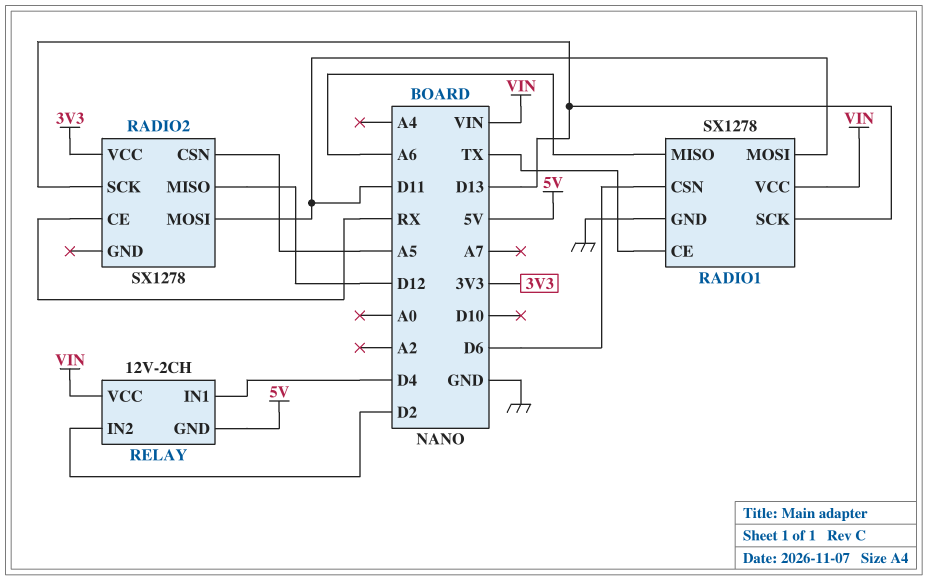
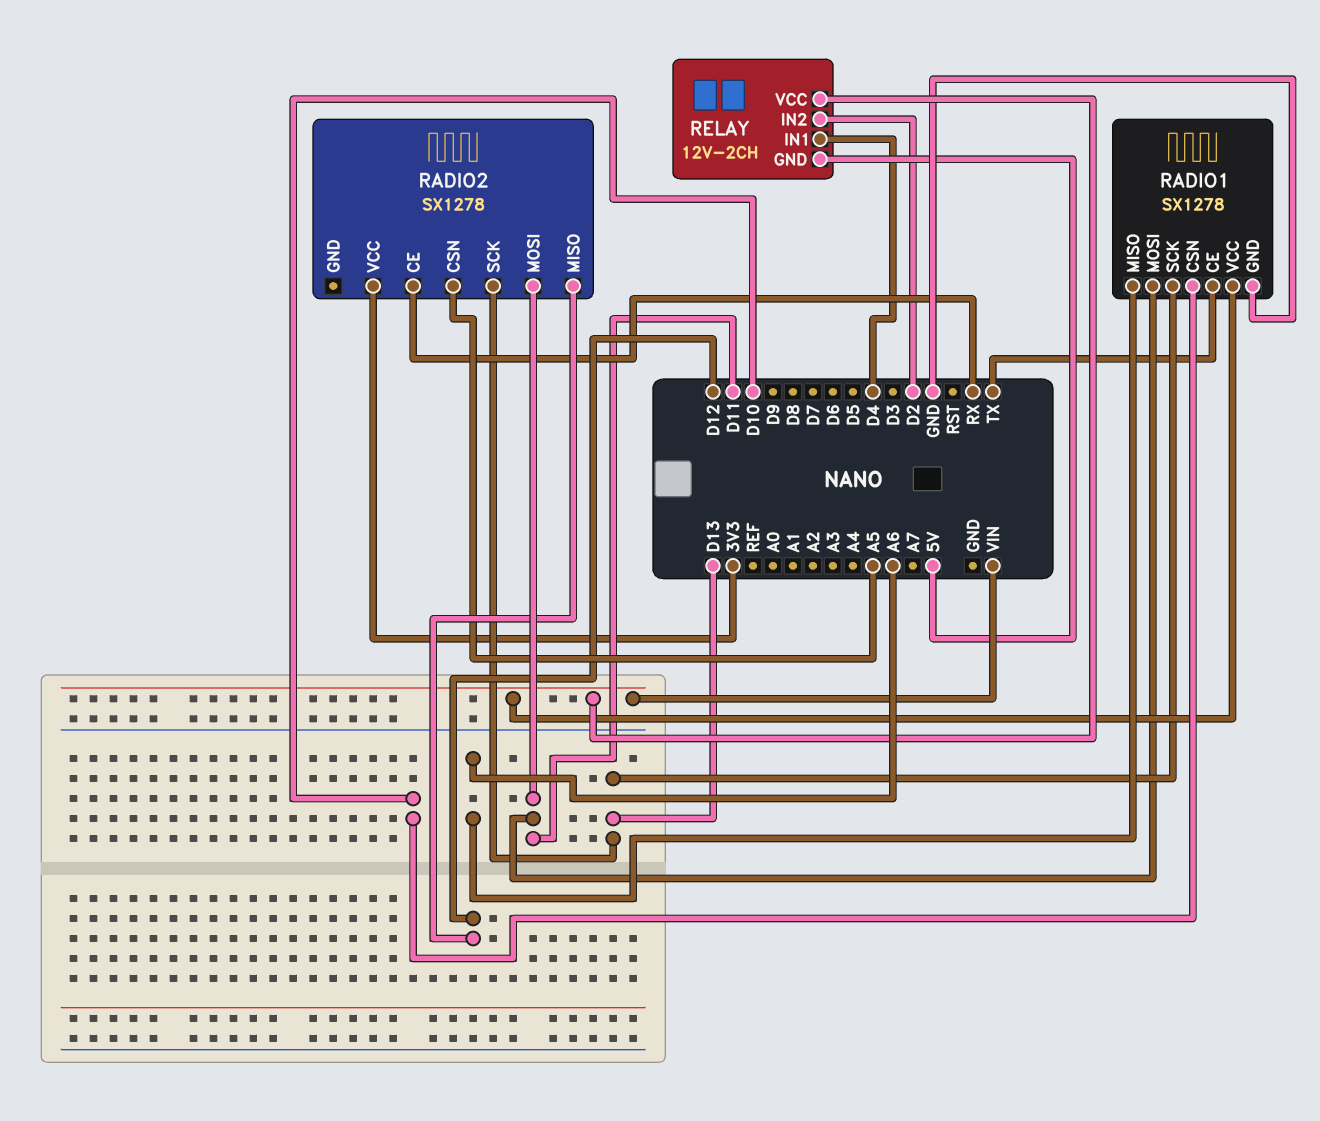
RADIO1 pin CSN: D6 -> D10

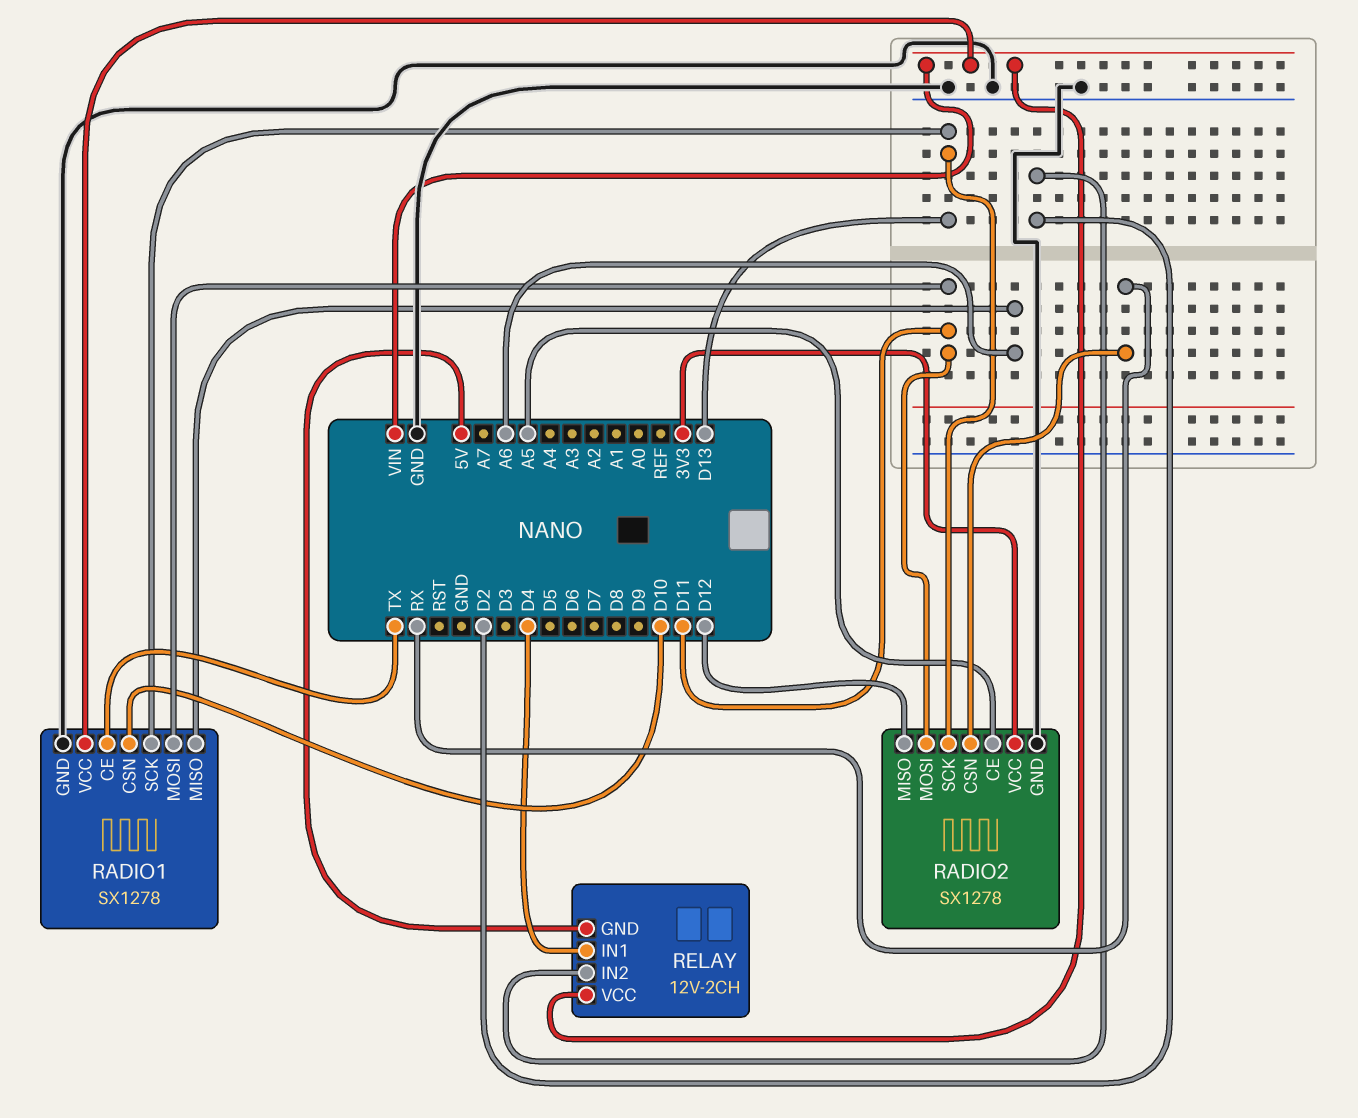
RADIO2 pin CE: RX -> A5
RADIO2 pin CSN: A5 -> RX
RADIO2 pin GND: none -> GND

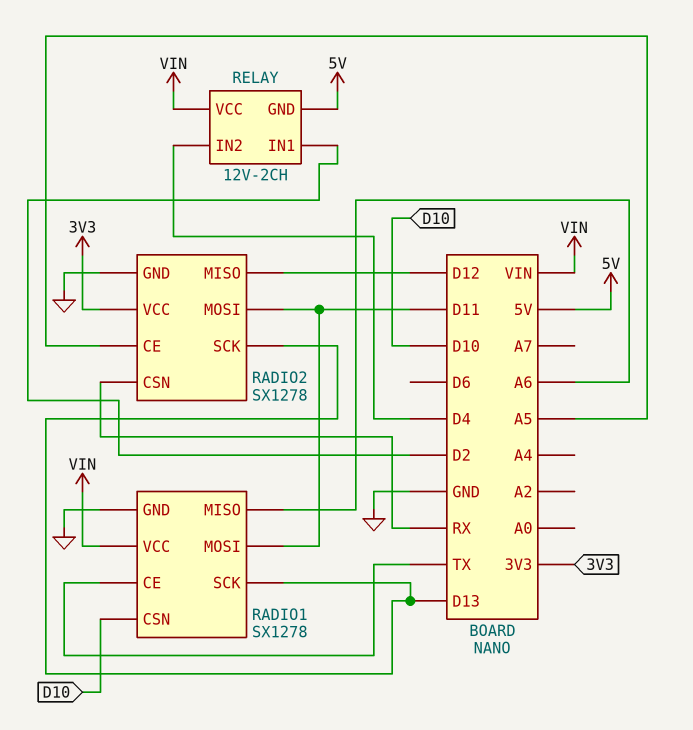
RELAY pin IN1: D4 -> D2
RELAY pin IN2: D2 -> D4

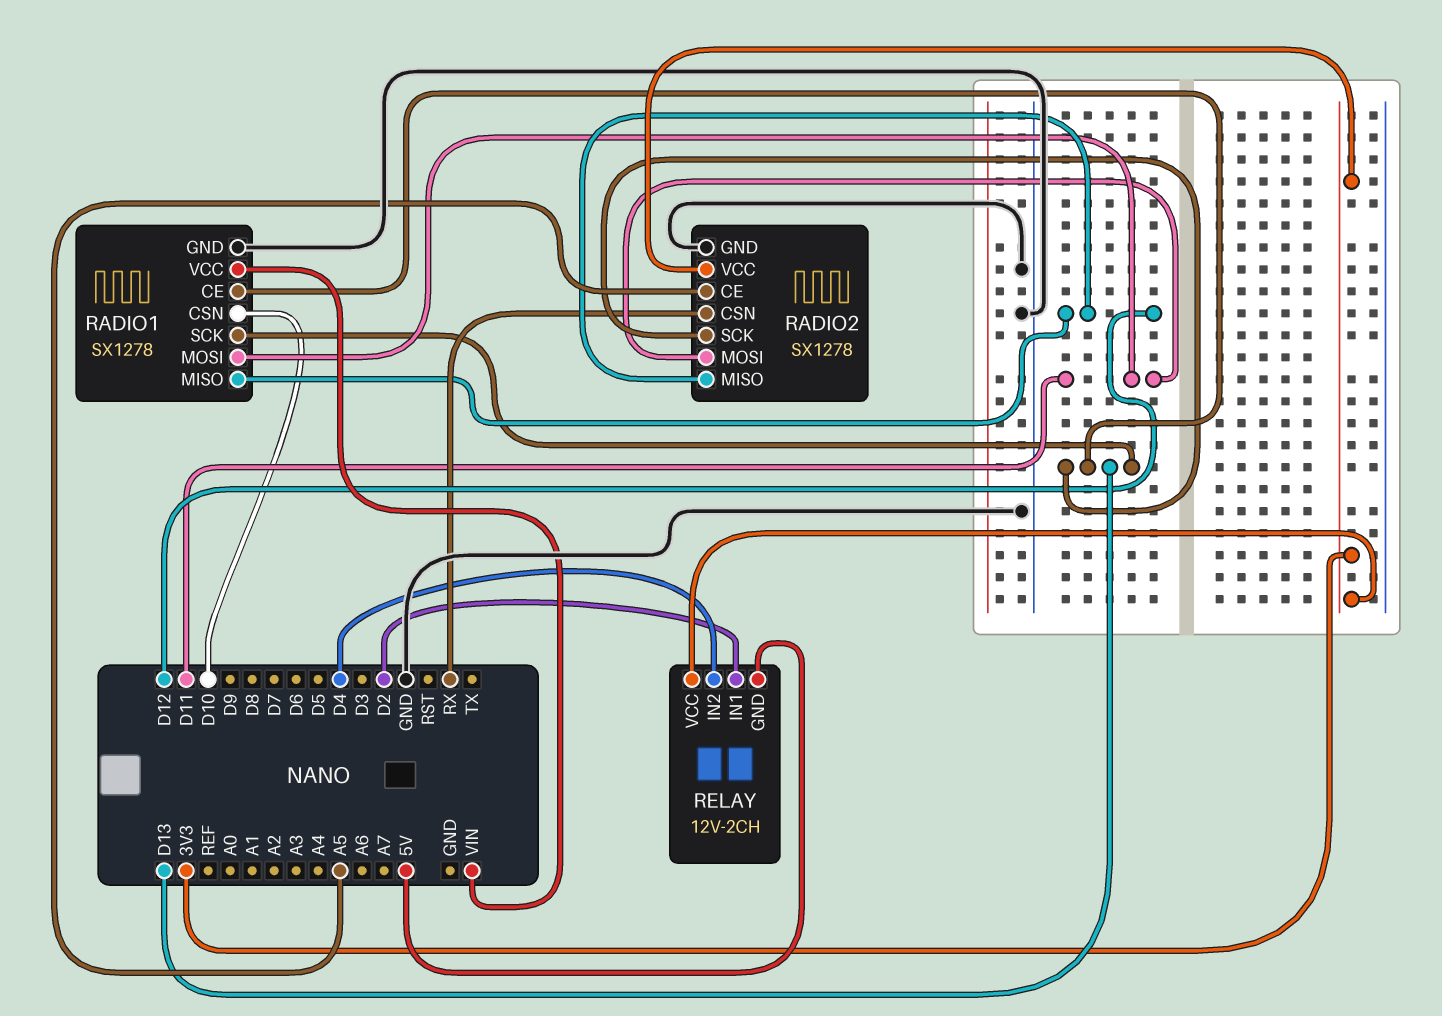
RADIO1 pin CE: TX -> D13
RADIO1 pin MISO: A6 -> D12
RELAY pin VCC: VIN -> 3V3

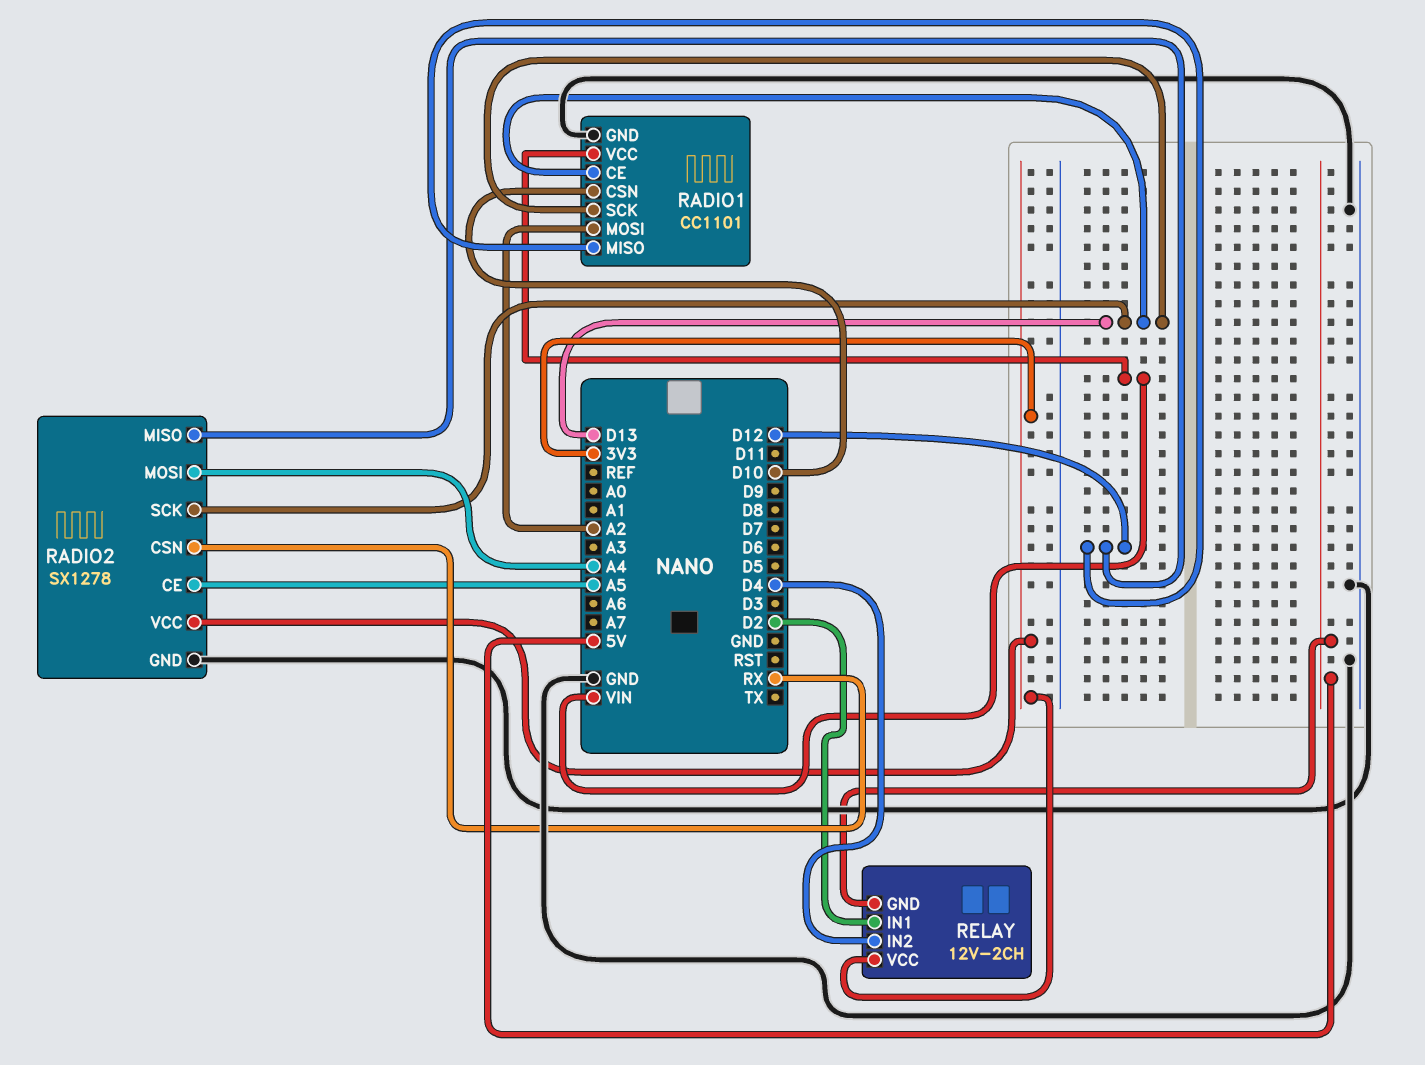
RADIO1: SX1278 -> CC1101
RADIO1 pin MOSI: D11 -> A2
RADIO2 pin MOSI: D11 -> A4

